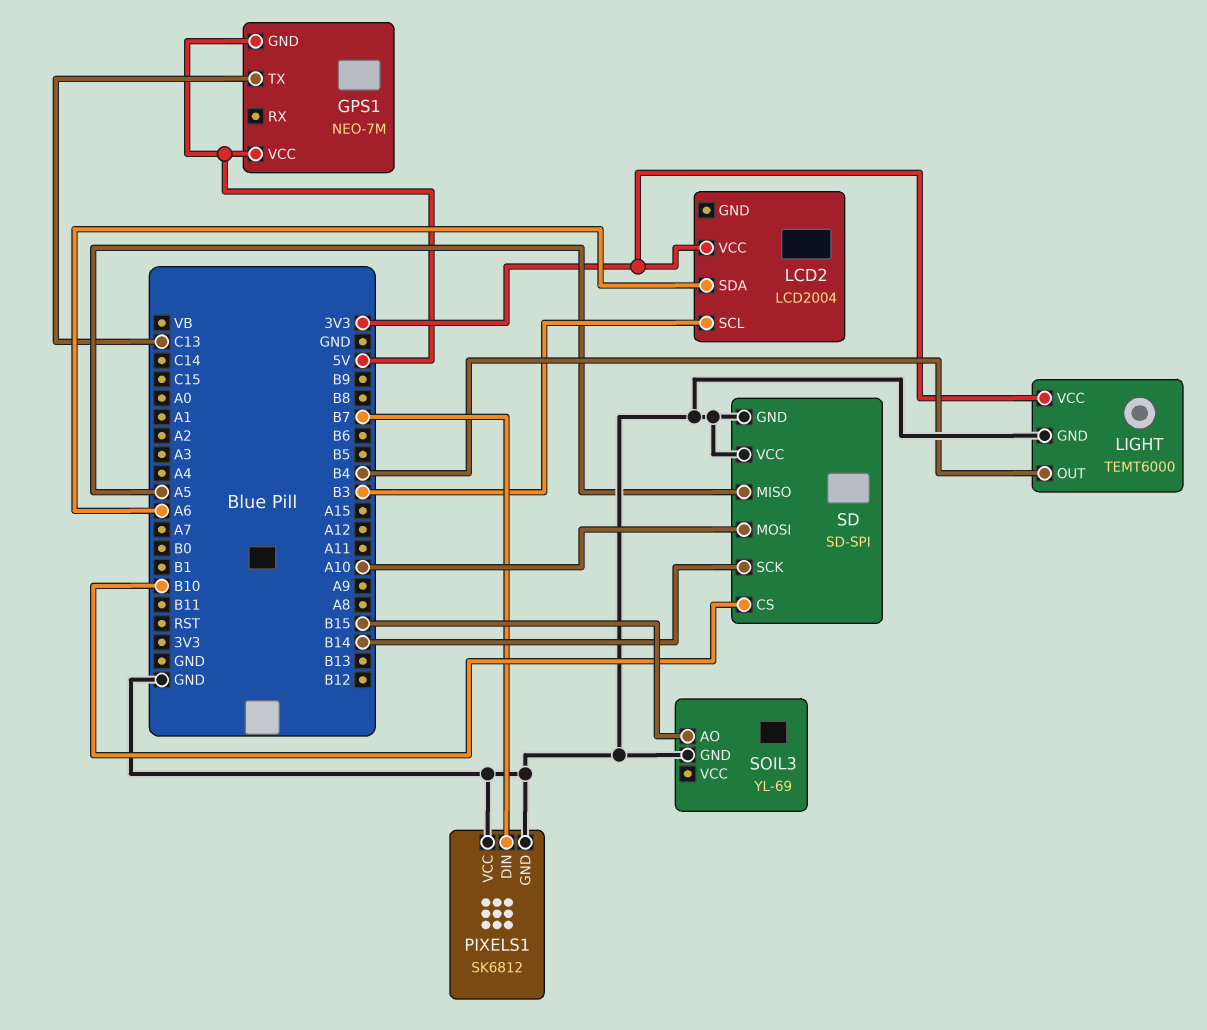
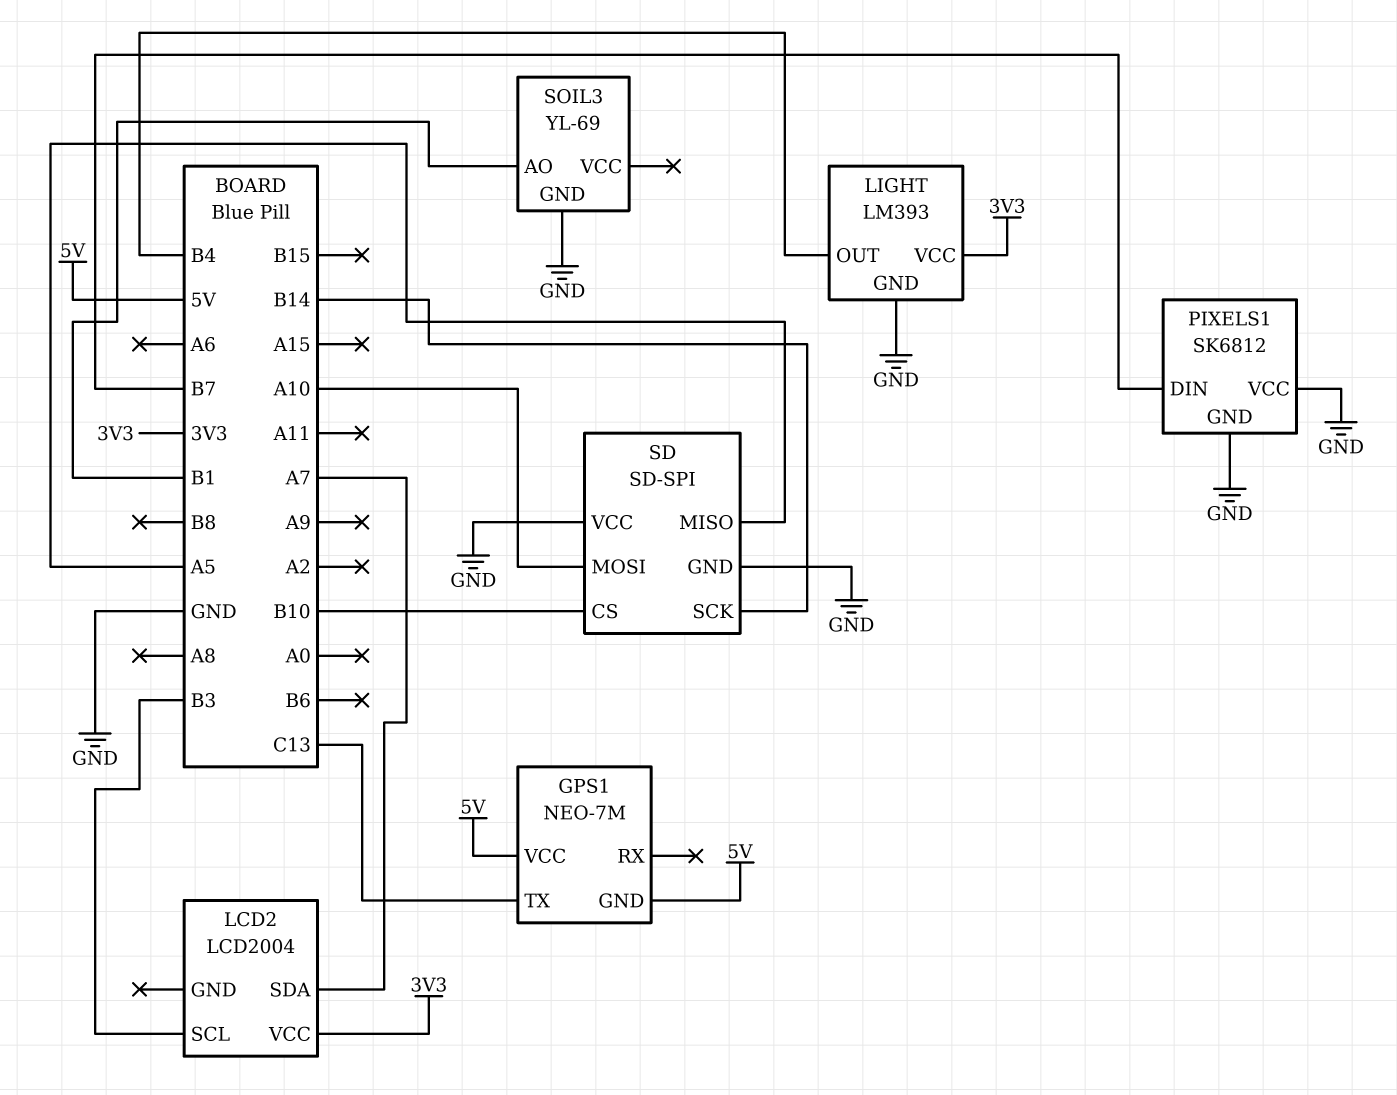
LCD2 pin SDA: A6 -> A7
LIGHT: TEMT6000 -> LM393
SOIL3 pin AO: B15 -> B1

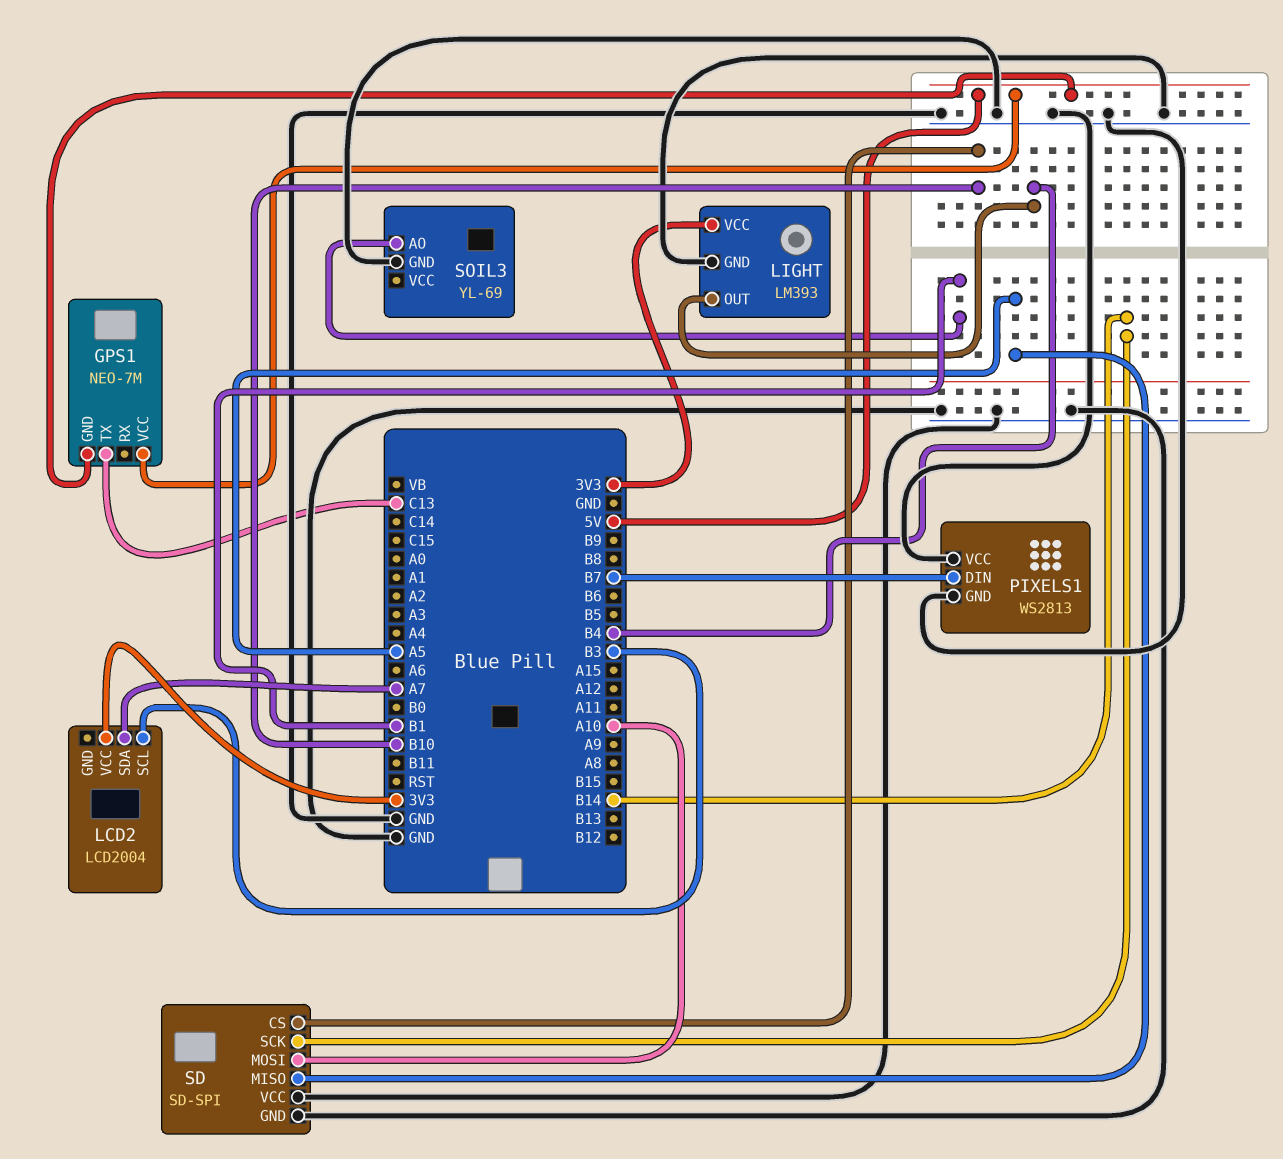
PIXELS1: SK6812 -> WS2813

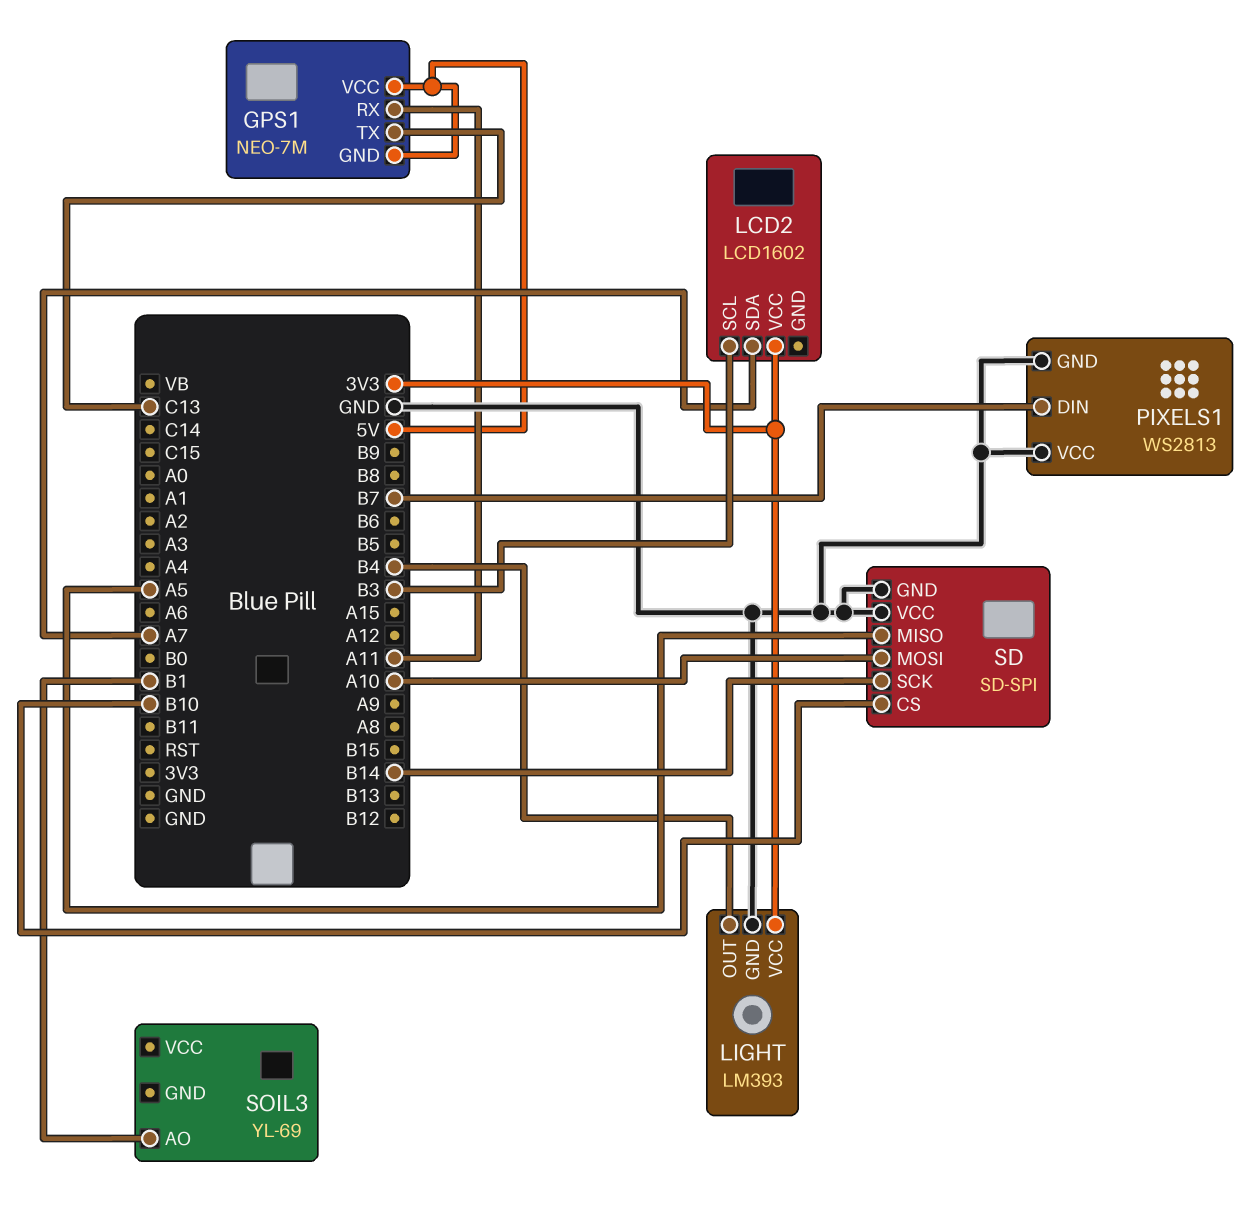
GPS1 pin RX: none -> A11
LCD2: LCD2004 -> LCD1602
SOIL3 pin GND: GND -> none

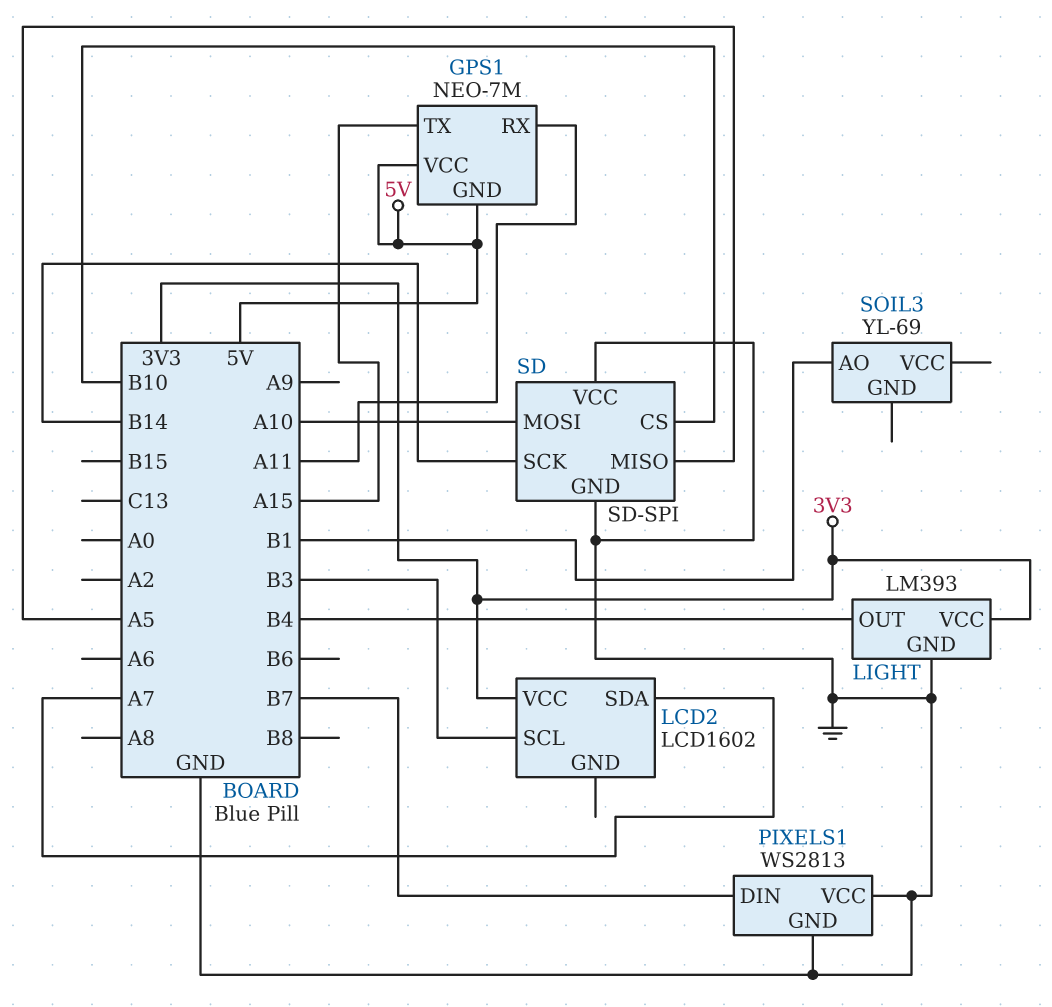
GPS1 pin TX: C13 -> A15

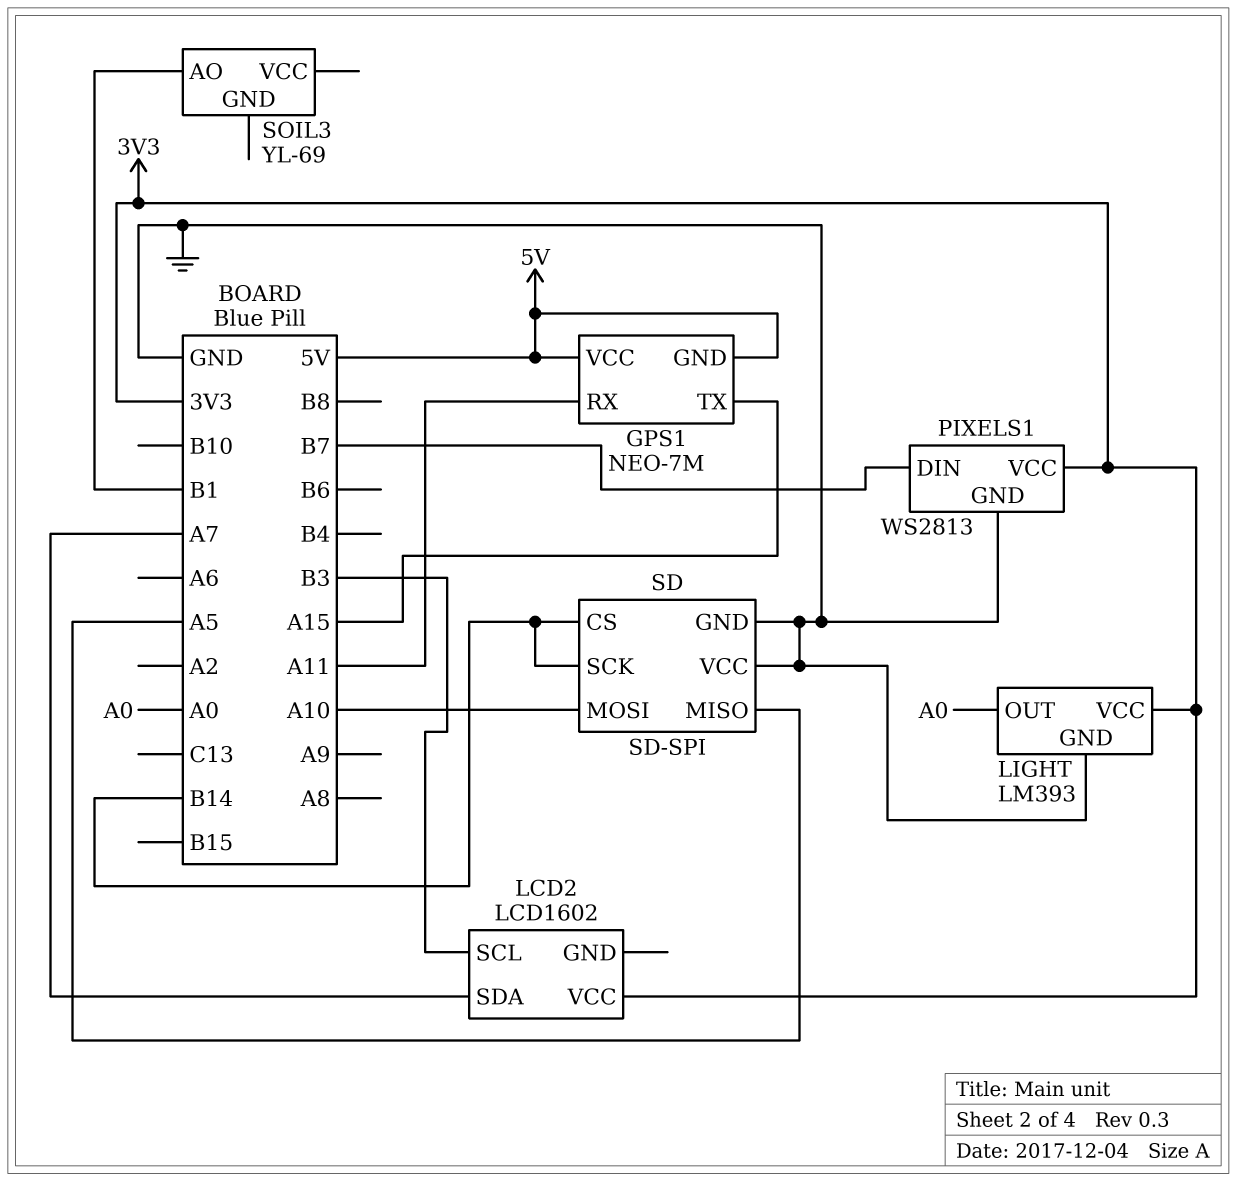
LIGHT pin OUT: B4 -> A0
PIXELS1 pin VCC: GND -> 3V3
SD pin CS: B10 -> B14

